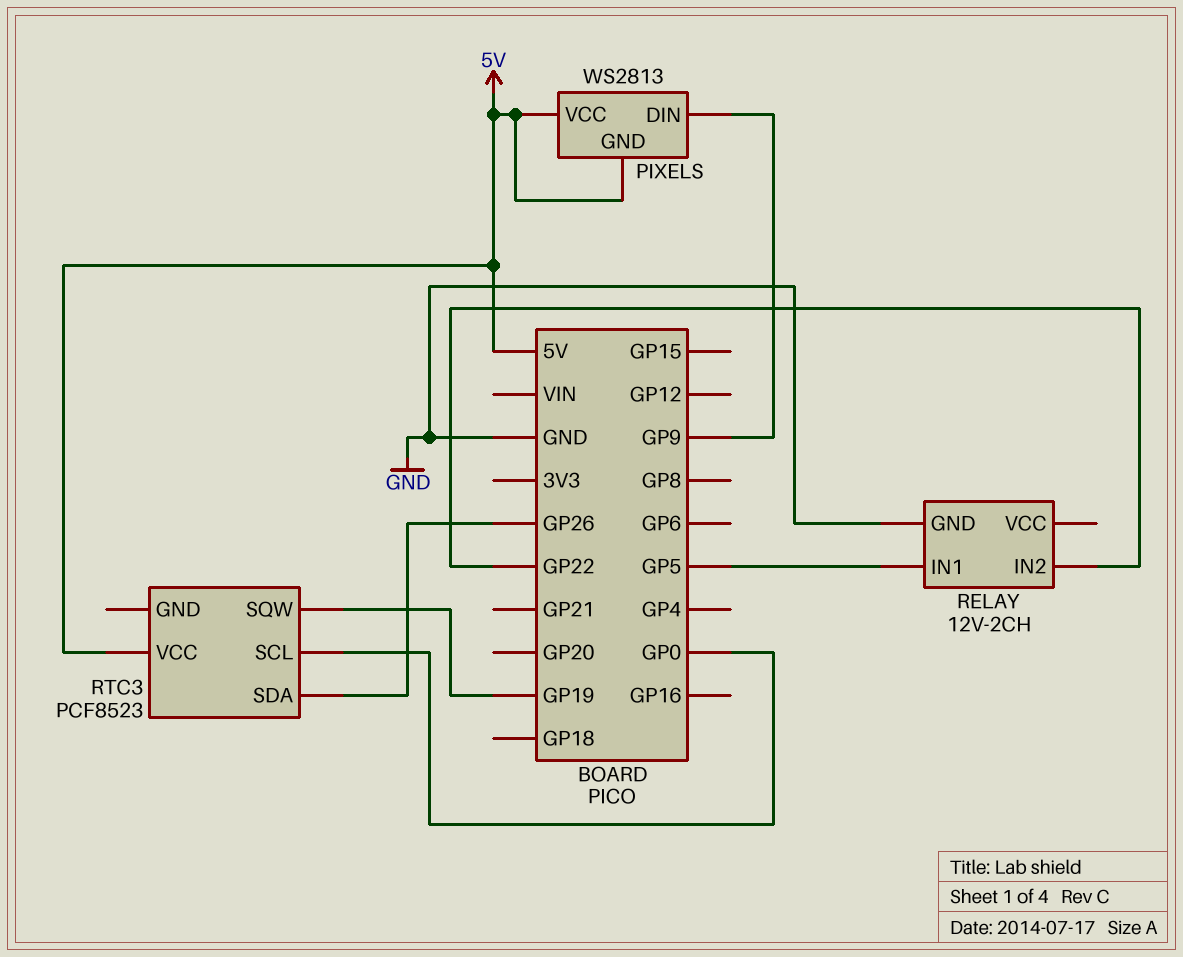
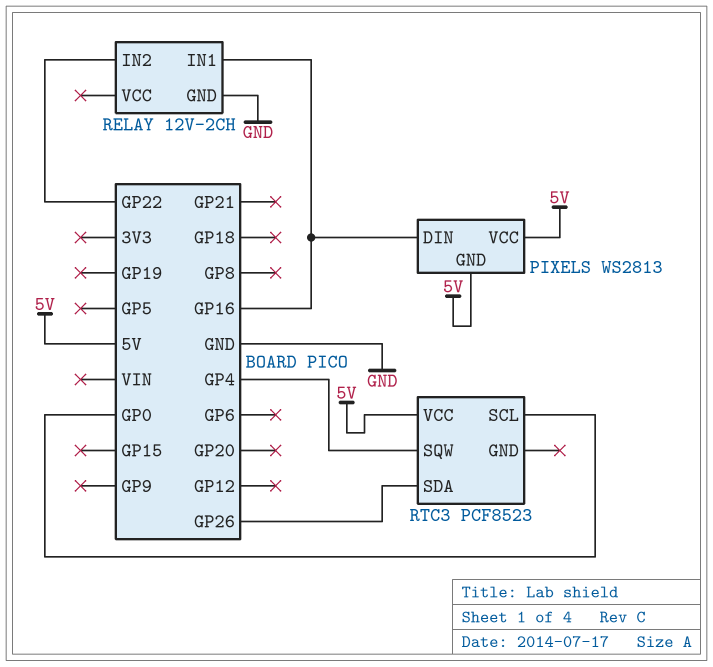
PIXELS pin DIN: GP9 -> GP16
RELAY pin IN1: GP5 -> GP16
RTC3 pin SQW: GP19 -> GP4

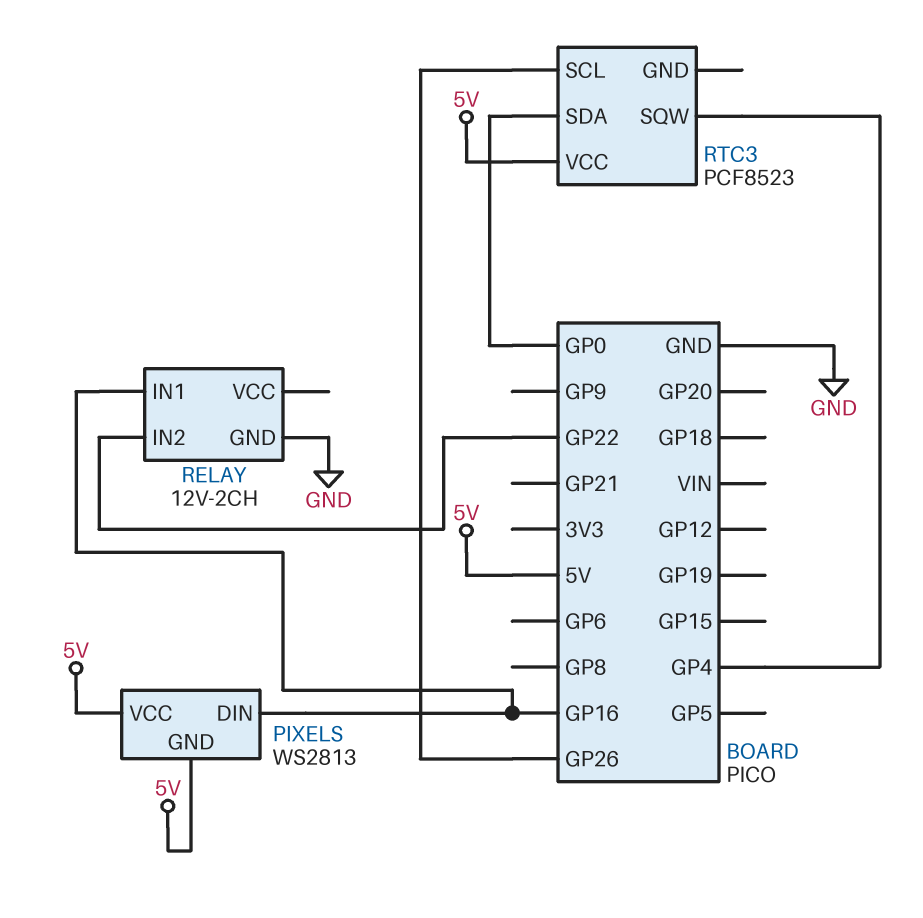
RTC3 pin SCL: GP0 -> GP26
RTC3 pin SDA: GP26 -> GP0

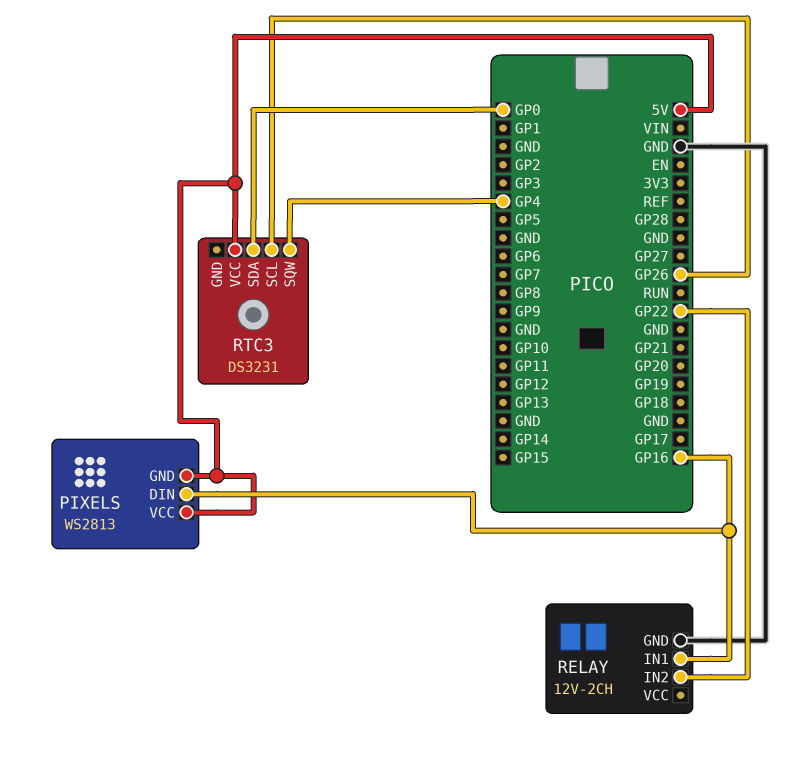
RTC3: PCF8523 -> DS3231

